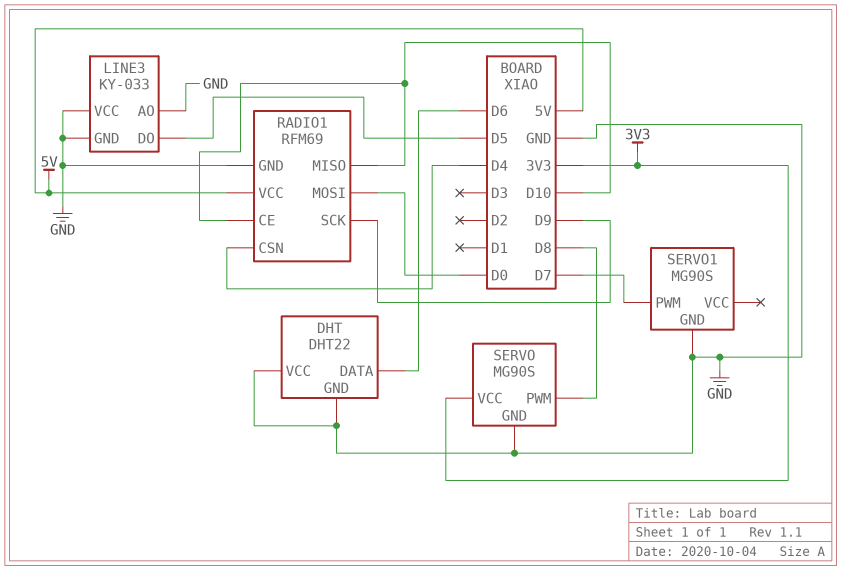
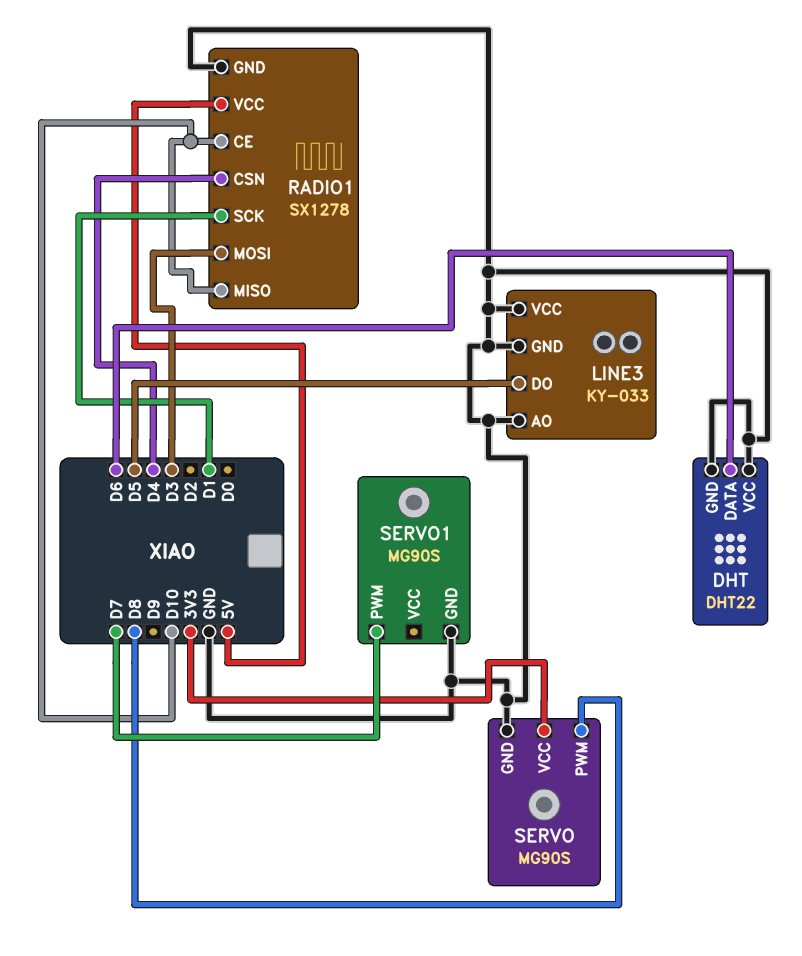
RADIO1: RFM69 -> SX1278
RADIO1 pin MOSI: D0 -> D3
RADIO1 pin SCK: D9 -> D1

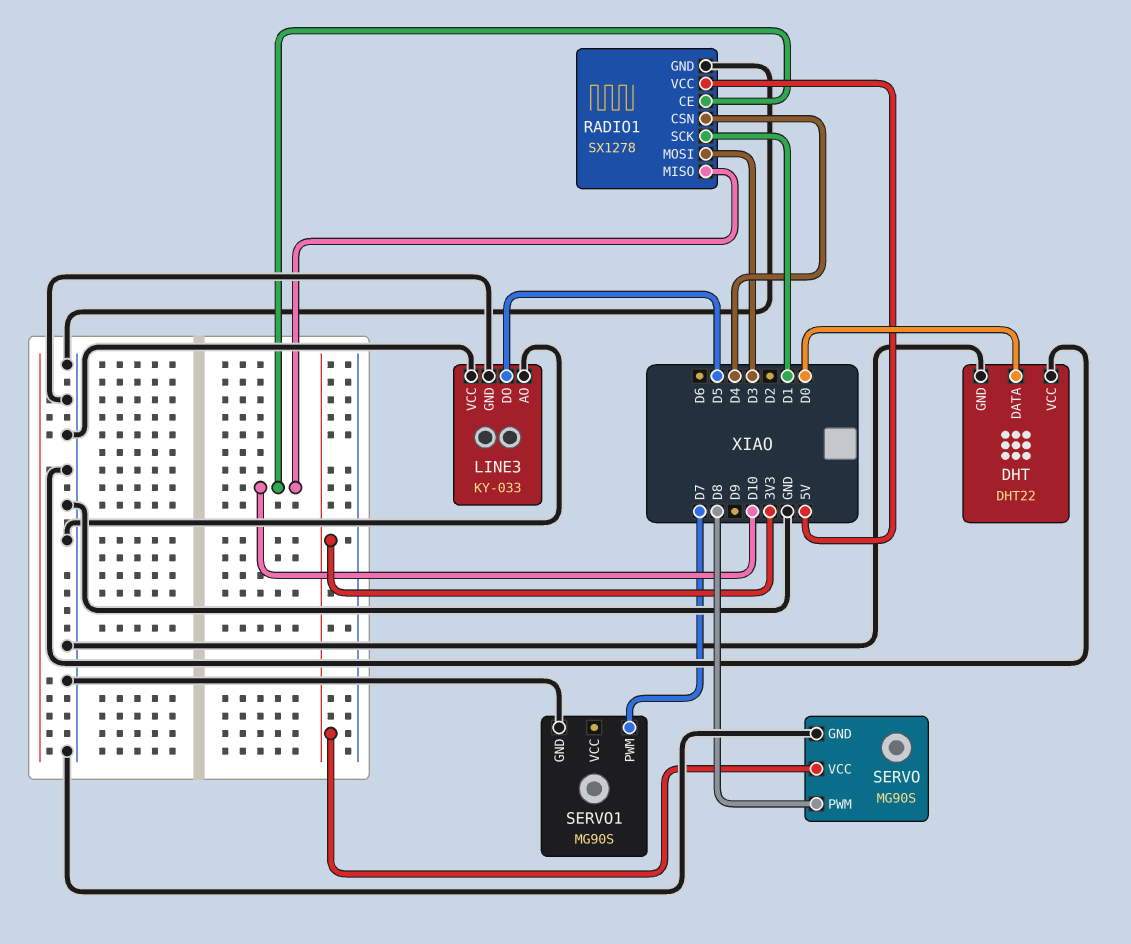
DHT pin DATA: D6 -> D0

